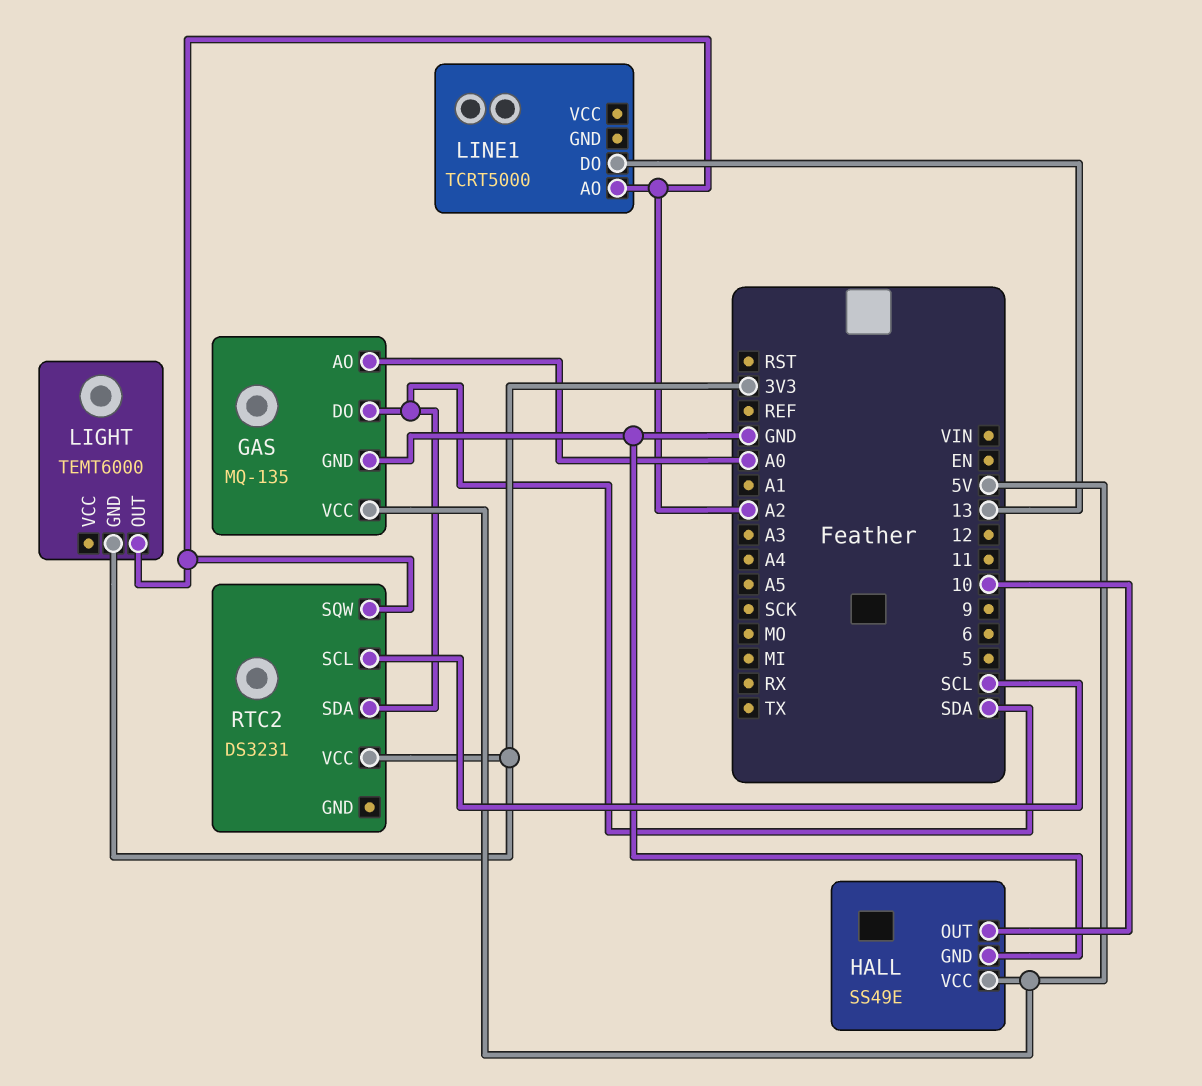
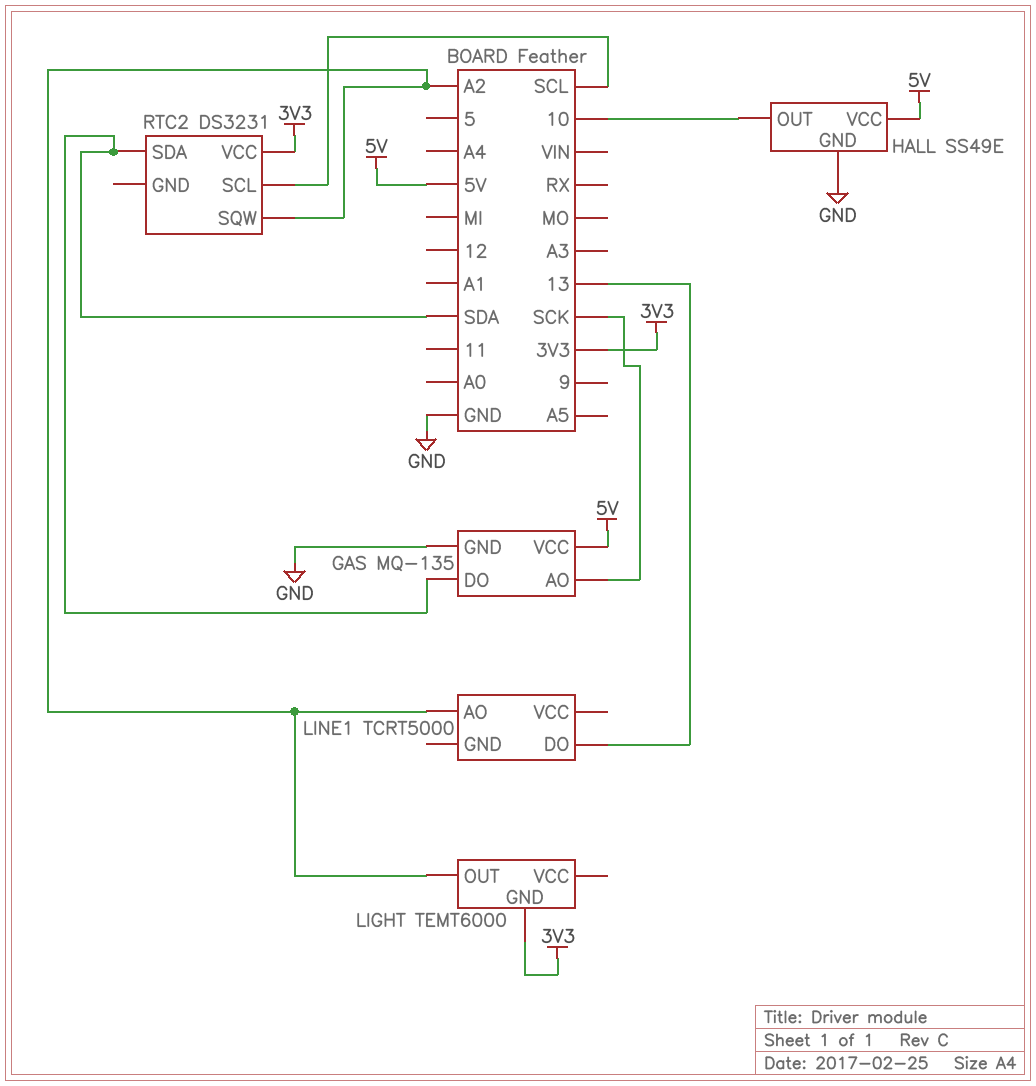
GAS pin AO: A0 -> SCK

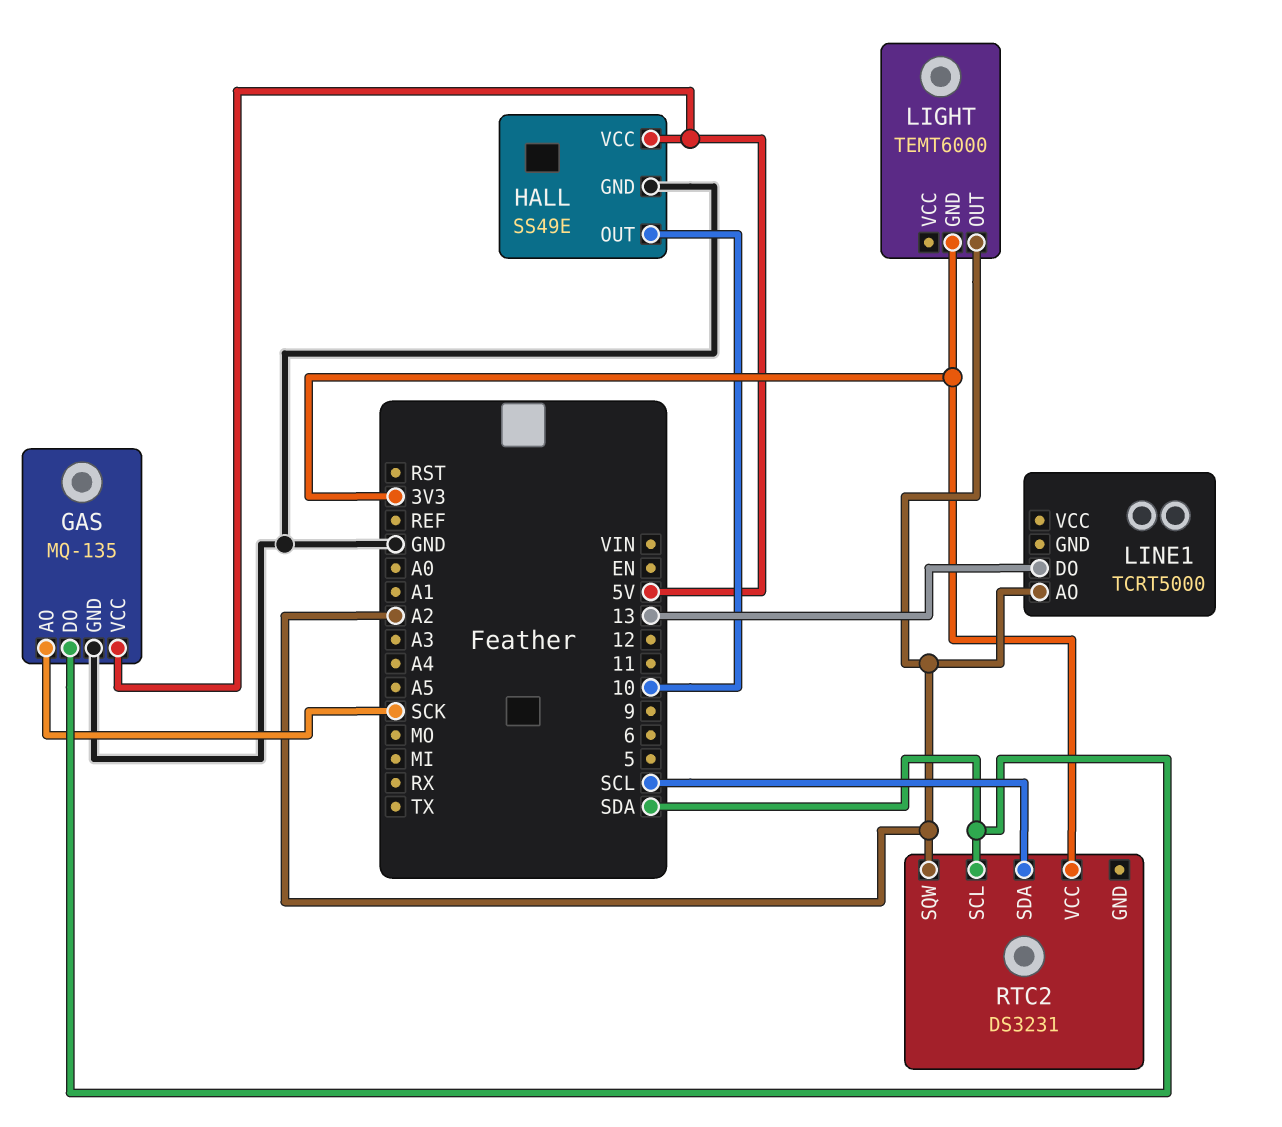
RTC2 pin SCL: SCL -> SDA
RTC2 pin SDA: SDA -> SCL

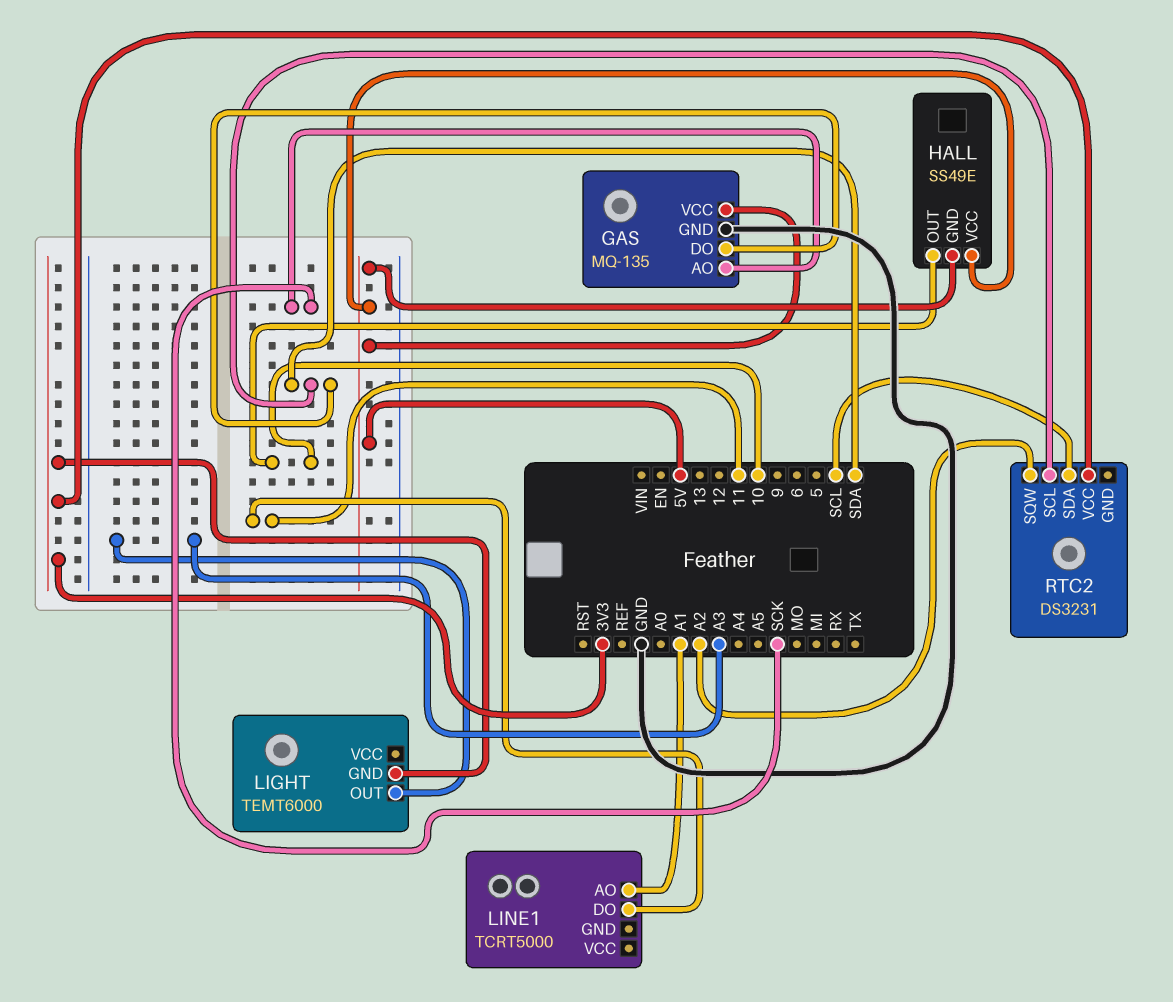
HALL pin GND: GND -> 5V
LIGHT pin OUT: A2 -> A3
LINE1 pin AO: A2 -> A1
LINE1 pin DO: 13 -> 11

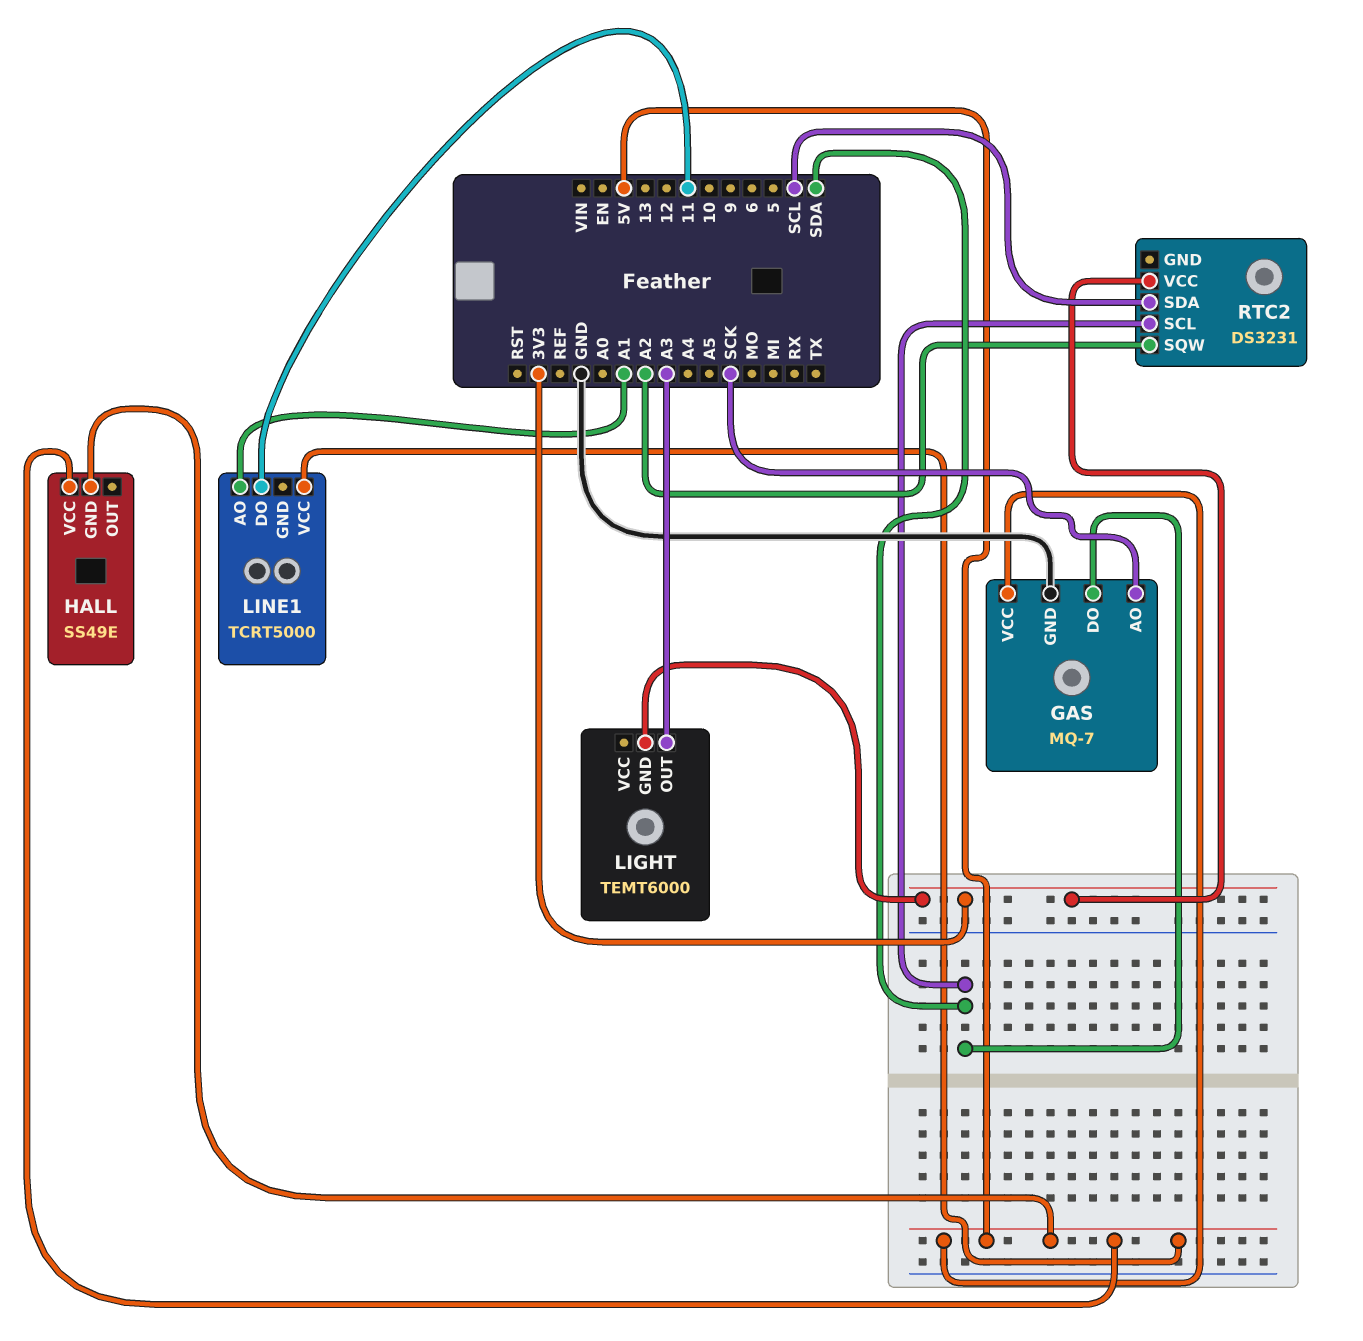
GAS: MQ-135 -> MQ-7
HALL pin OUT: 10 -> none
LINE1 pin VCC: none -> 5V

